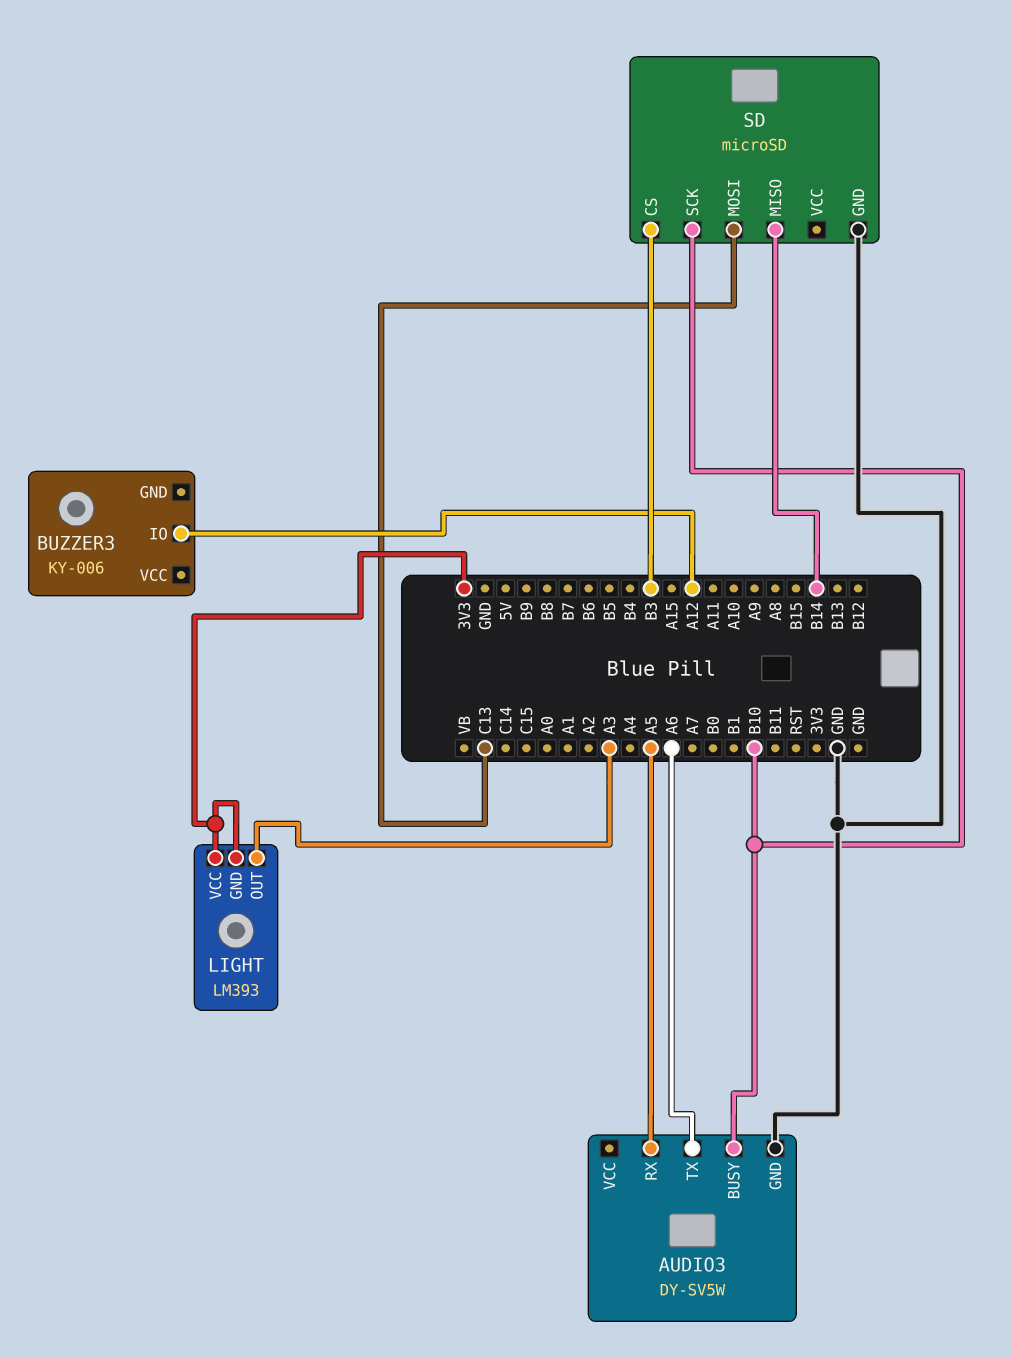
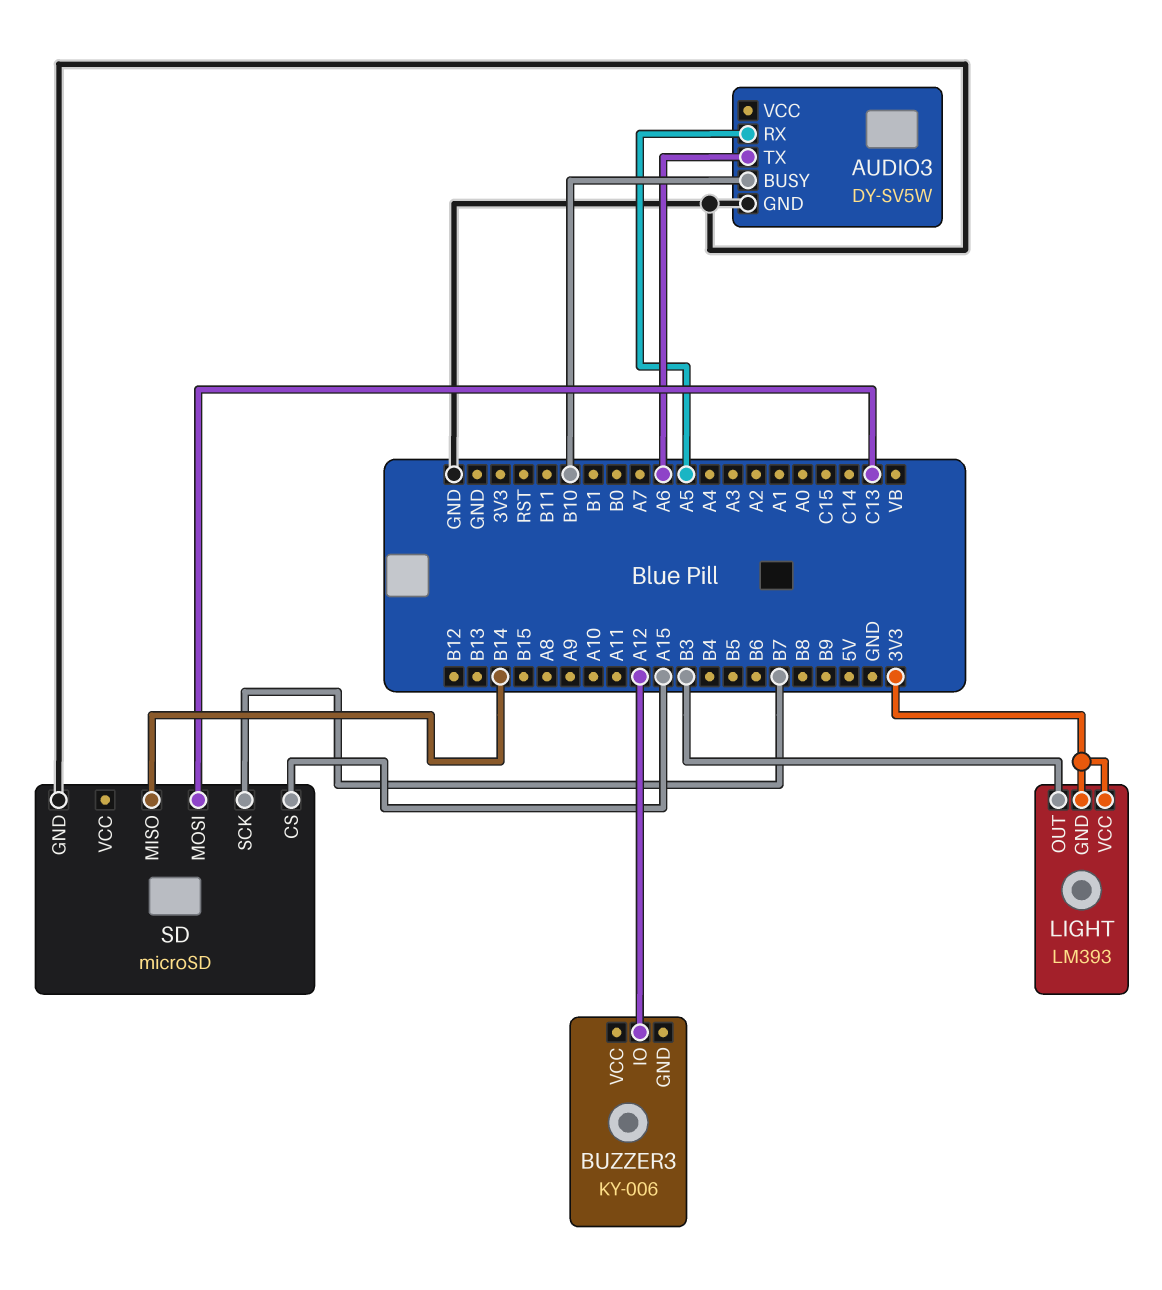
LIGHT pin OUT: A3 -> B3
SD pin CS: B3 -> A15
SD pin SCK: B10 -> B7

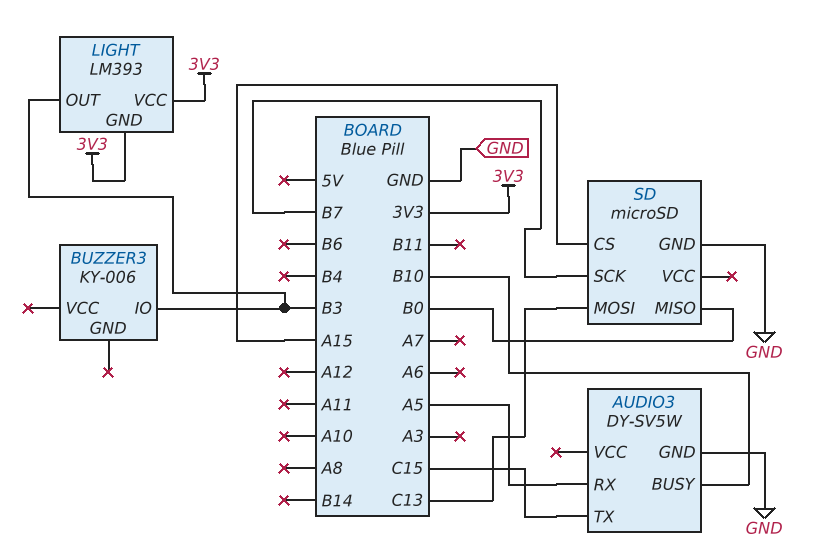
AUDIO3 pin TX: A6 -> C15
BUZZER3 pin IO: A12 -> B3
SD pin MISO: B14 -> B0

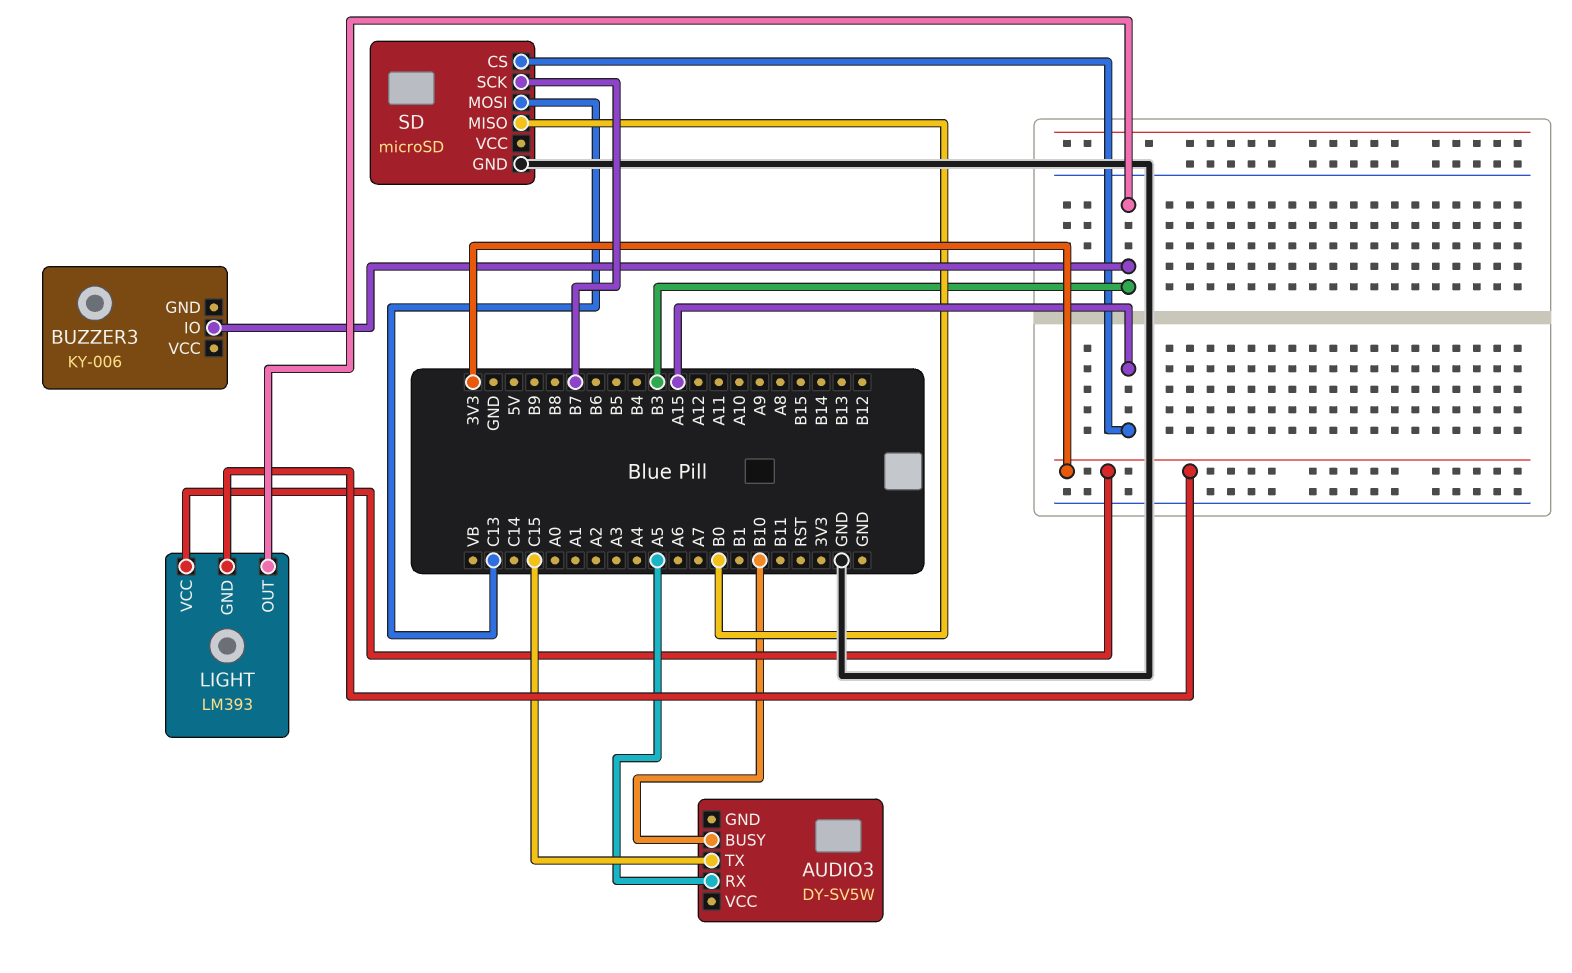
AUDIO3 pin GND: GND -> none

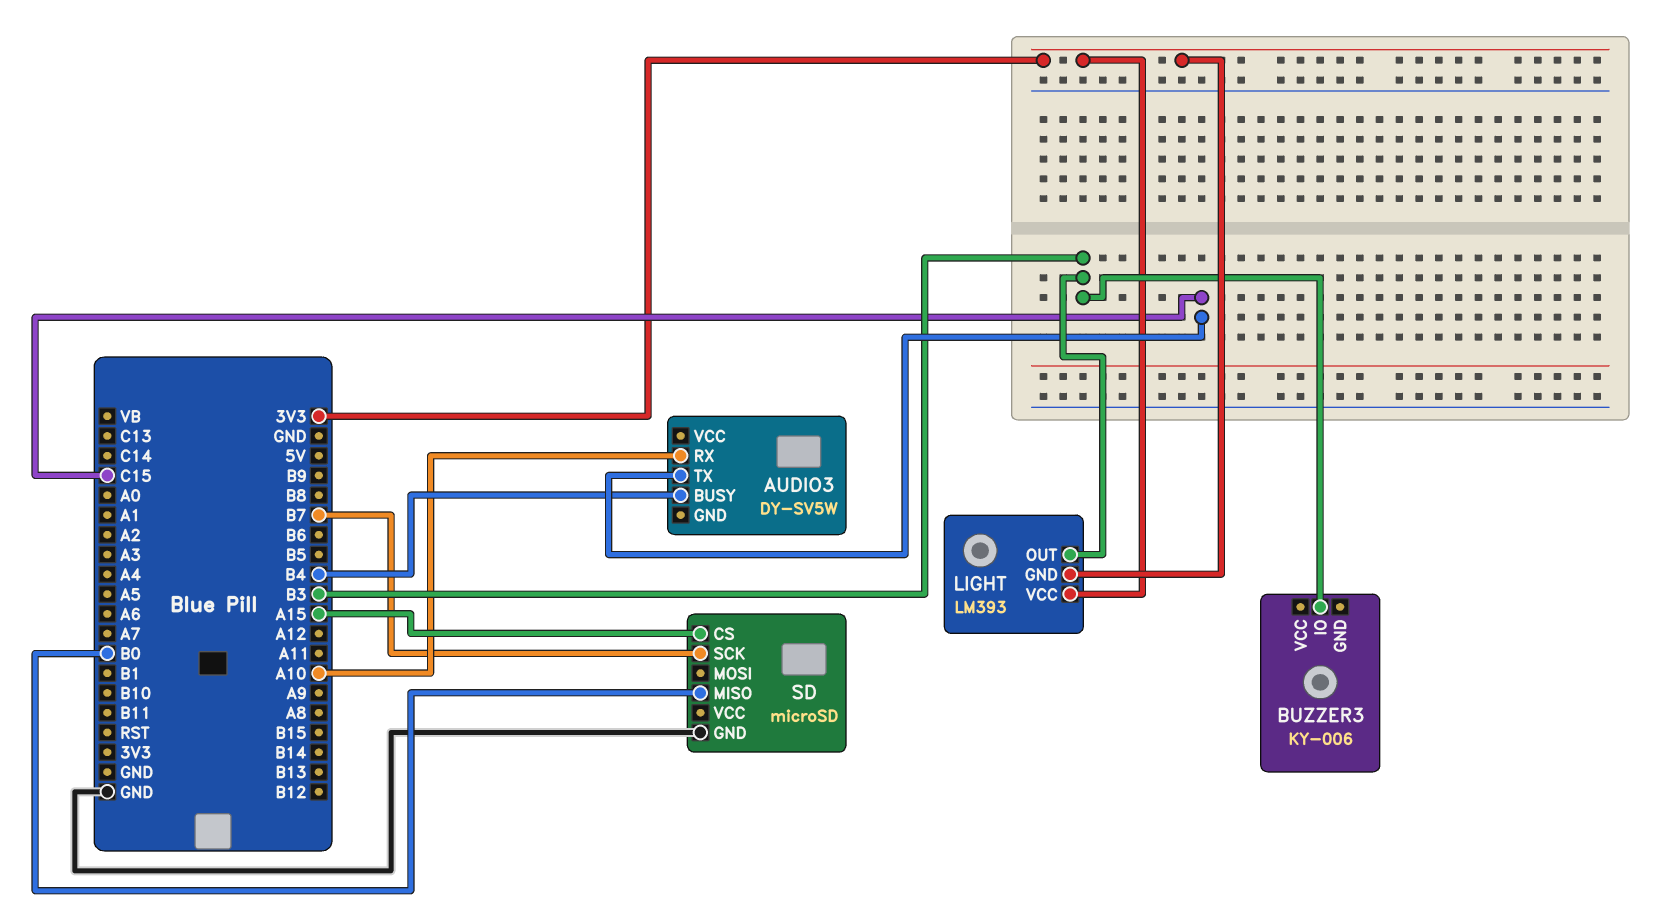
AUDIO3 pin BUSY: B10 -> B4
AUDIO3 pin RX: A5 -> A10
SD pin MOSI: C13 -> none

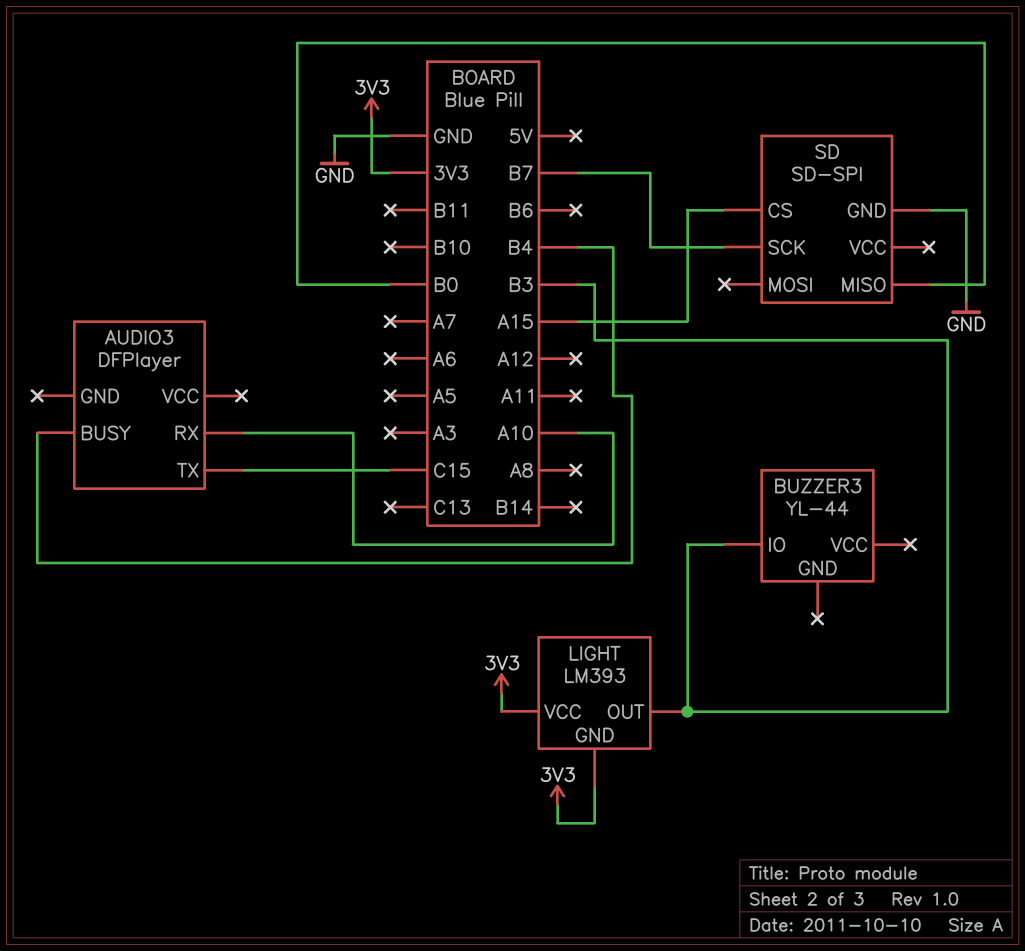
AUDIO3: DY-SV5W -> DFPlayer
BUZZER3: KY-006 -> YL-44
SD: microSD -> SD-SPI

